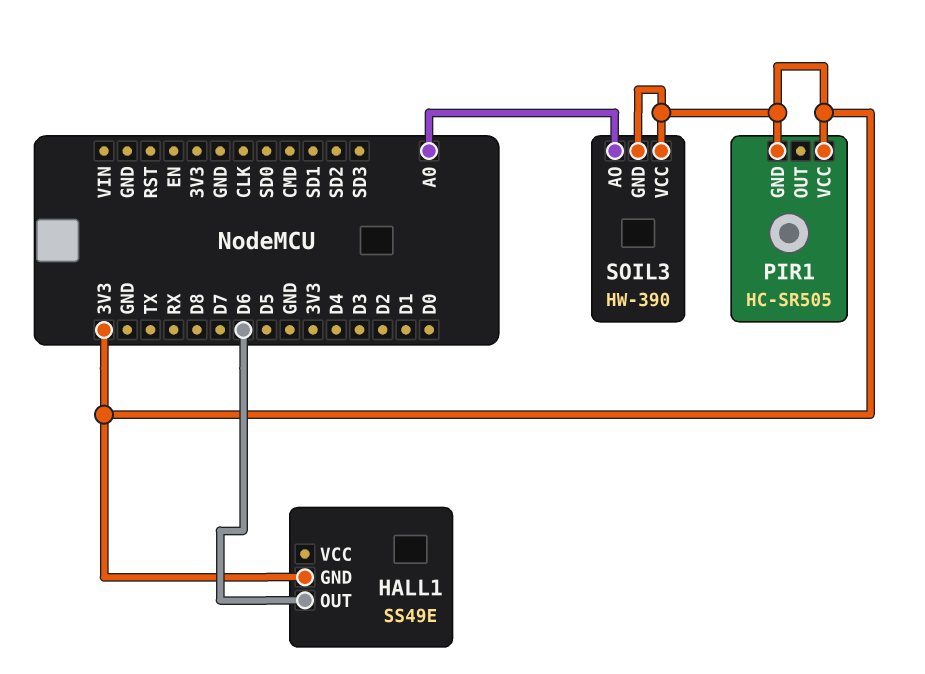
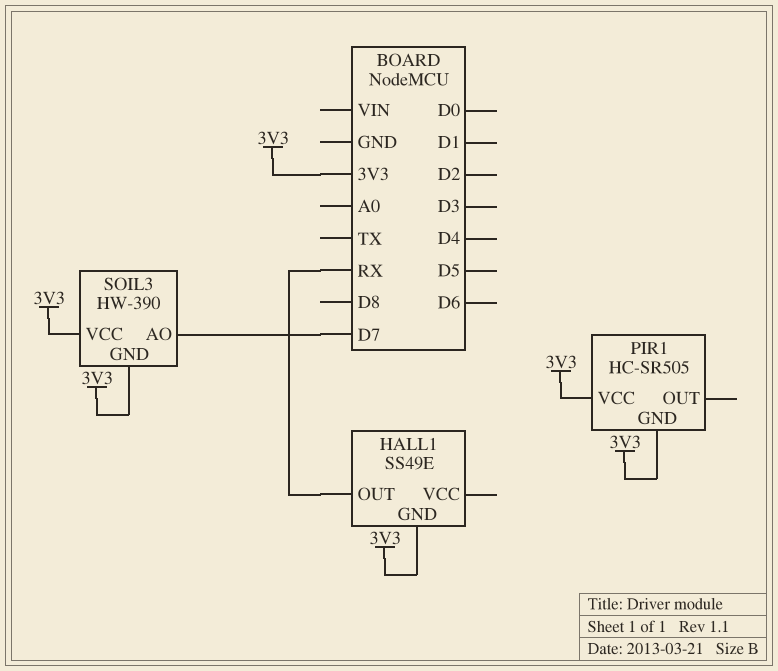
HALL1 pin OUT: D6 -> RX
SOIL3 pin AO: A0 -> D7

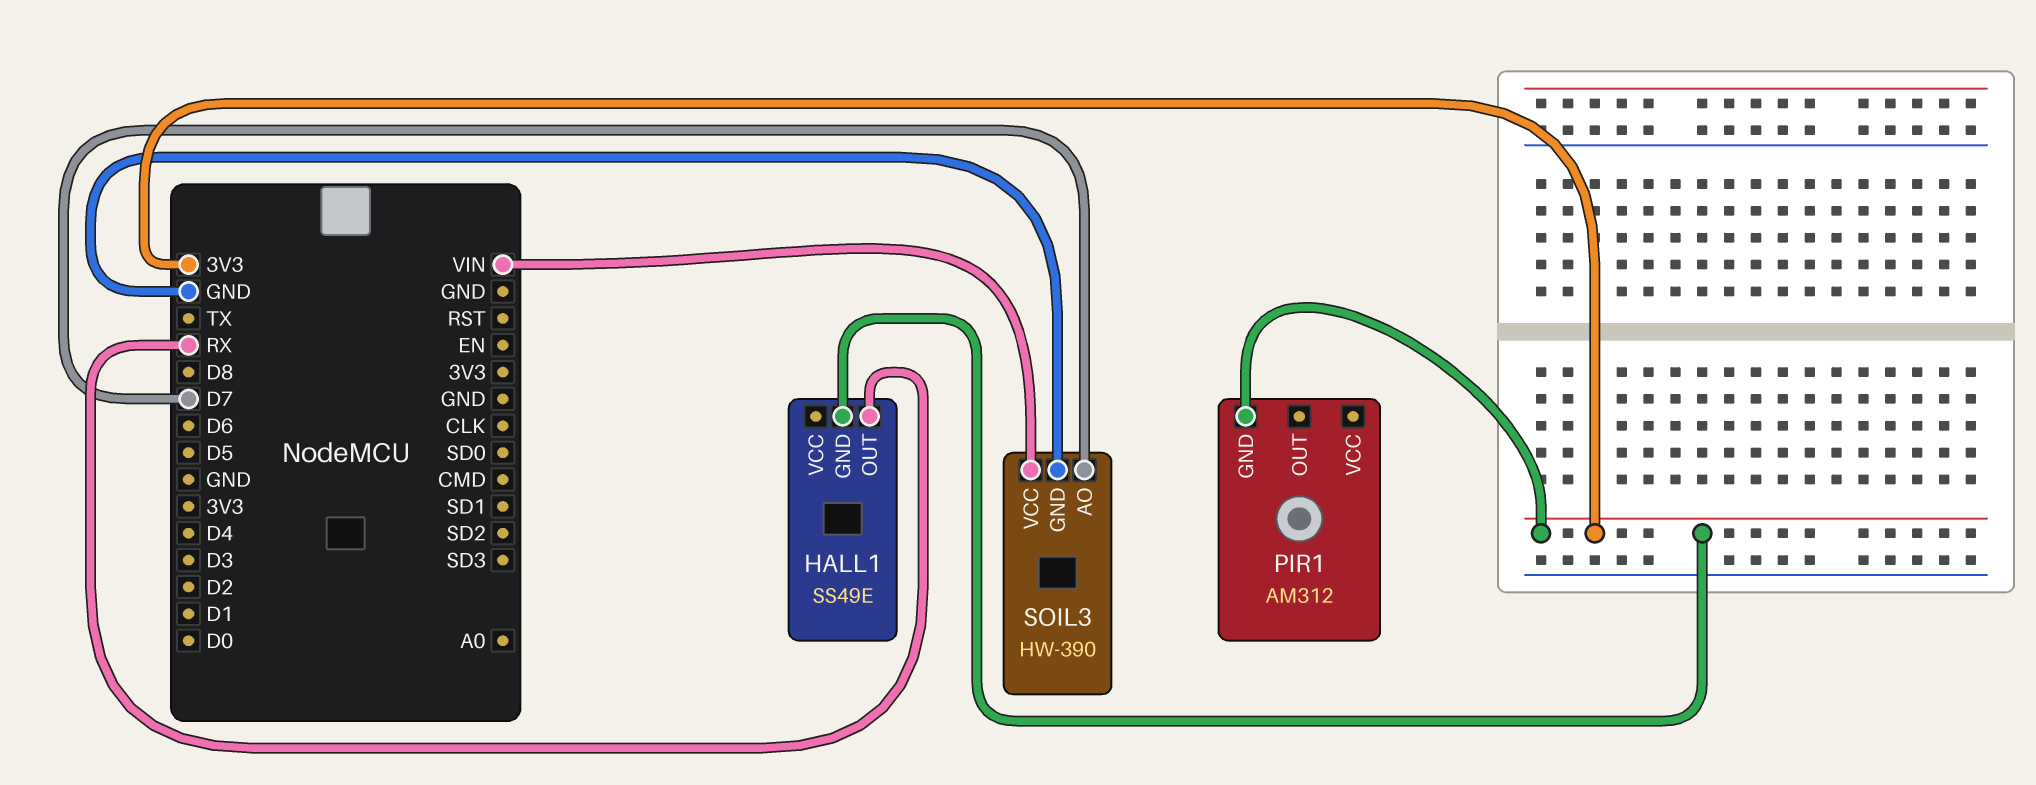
PIR1: HC-SR505 -> AM312
PIR1 pin VCC: 3V3 -> none
SOIL3 pin GND: 3V3 -> GND
SOIL3 pin VCC: 3V3 -> VIN

